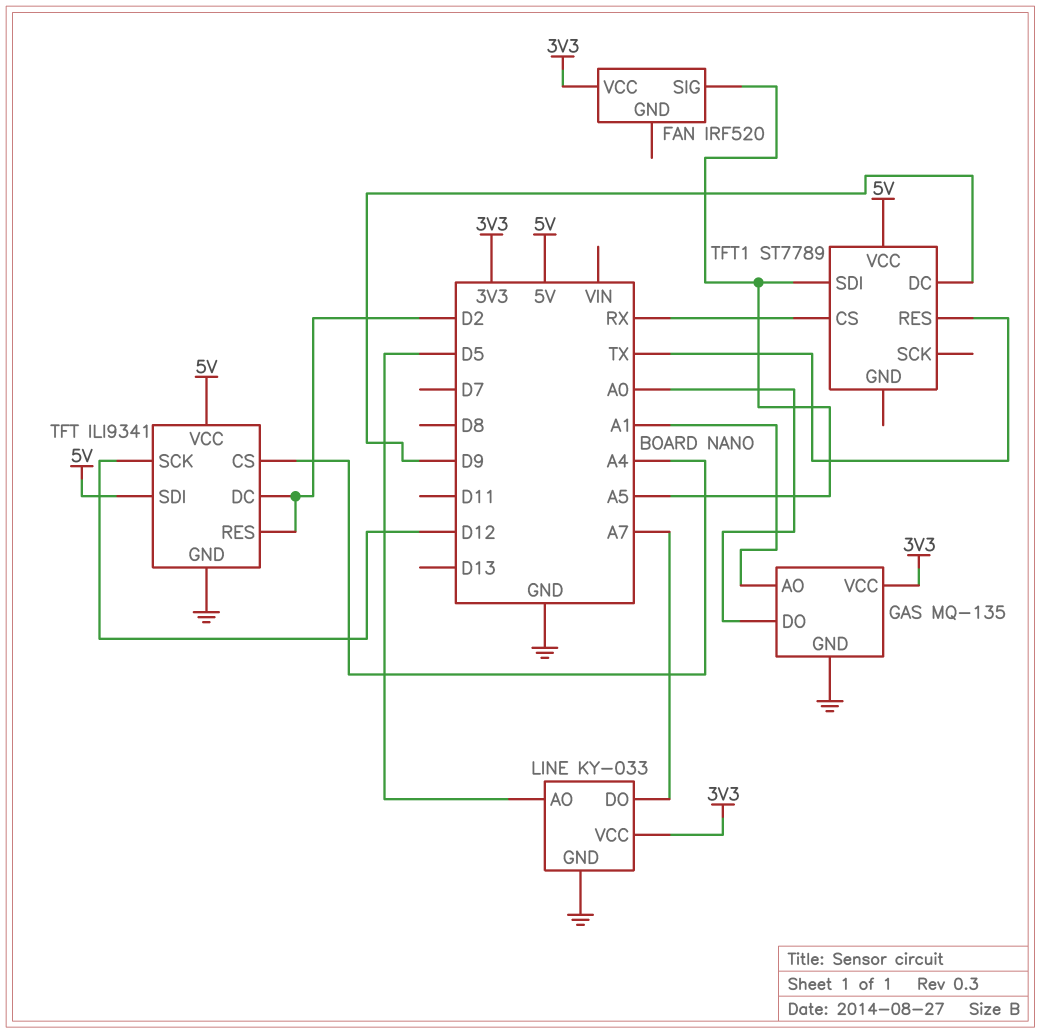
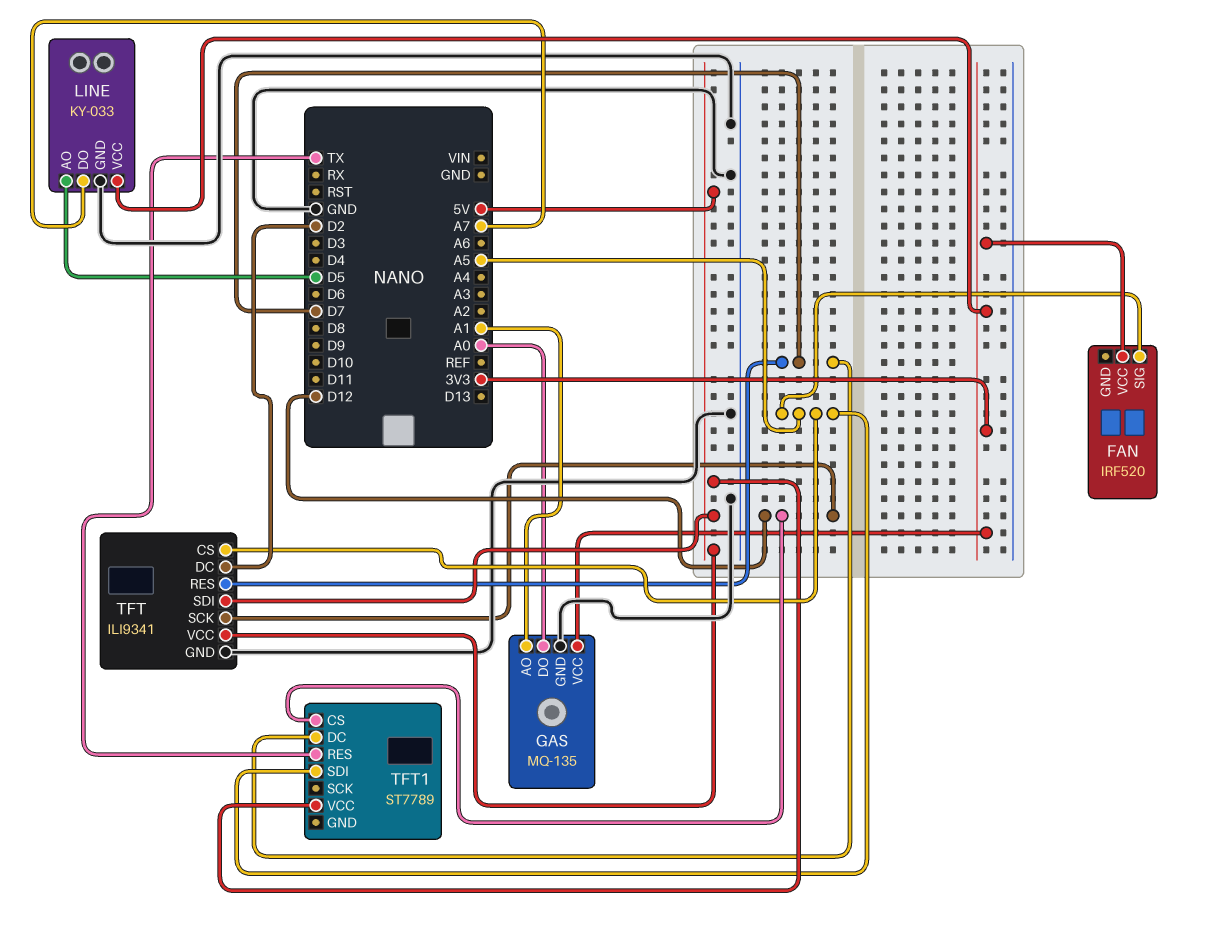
TFT pin CS: A4 -> A5
TFT pin RES: D2 -> D7
TFT1 pin CS: RX -> D12
TFT1 pin DC: D9 -> D7

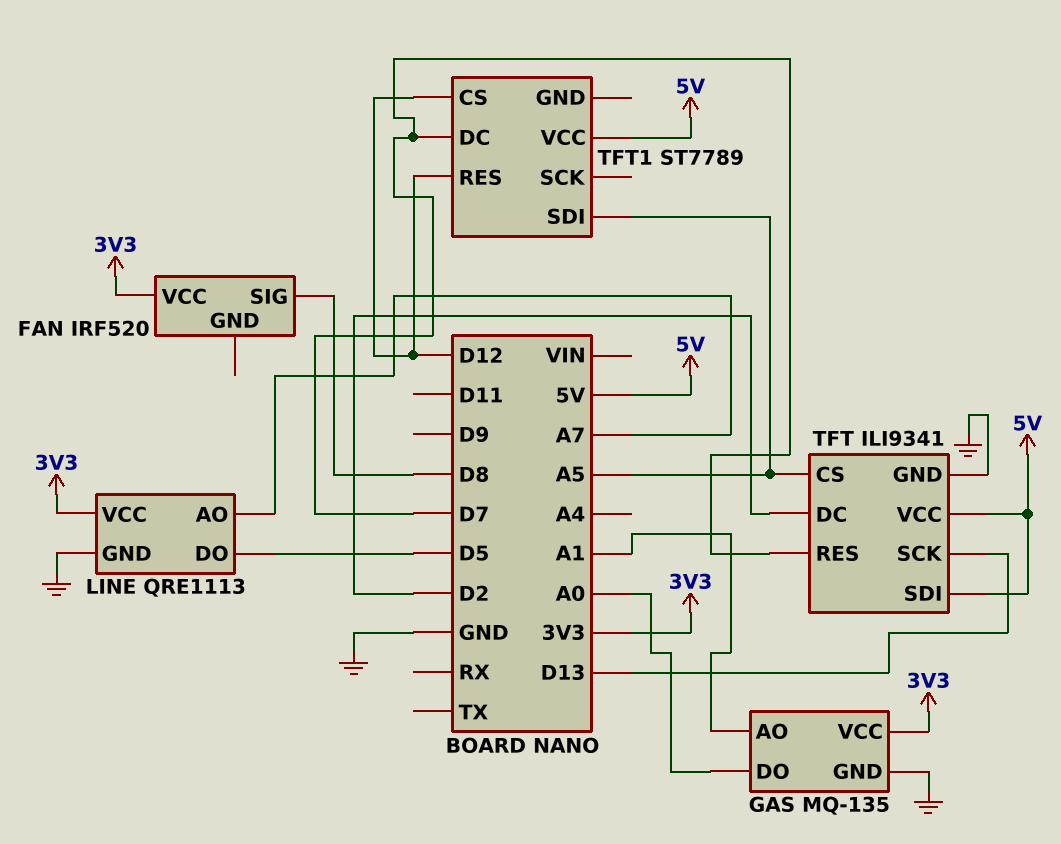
FAN pin SIG: A5 -> D8
LINE: KY-033 -> QRE1113
LINE pin AO: D5 -> A7
LINE pin DO: A7 -> D5
TFT pin SCK: D12 -> D13
TFT1 pin RES: TX -> D12

